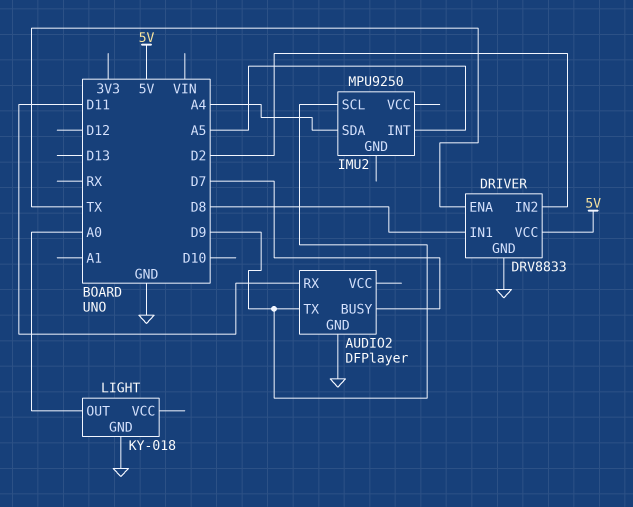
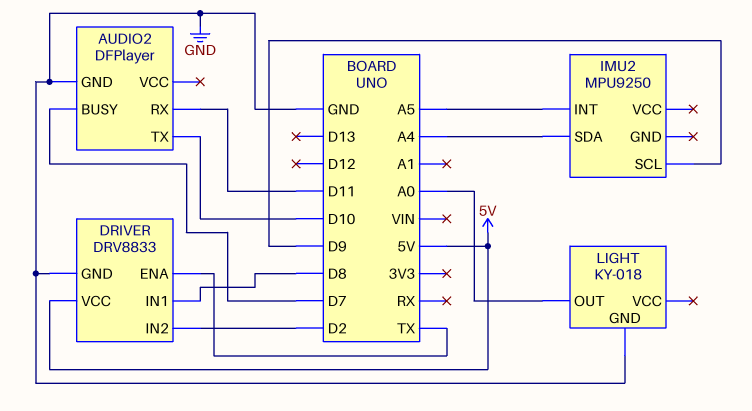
AUDIO2 pin TX: D9 -> D10

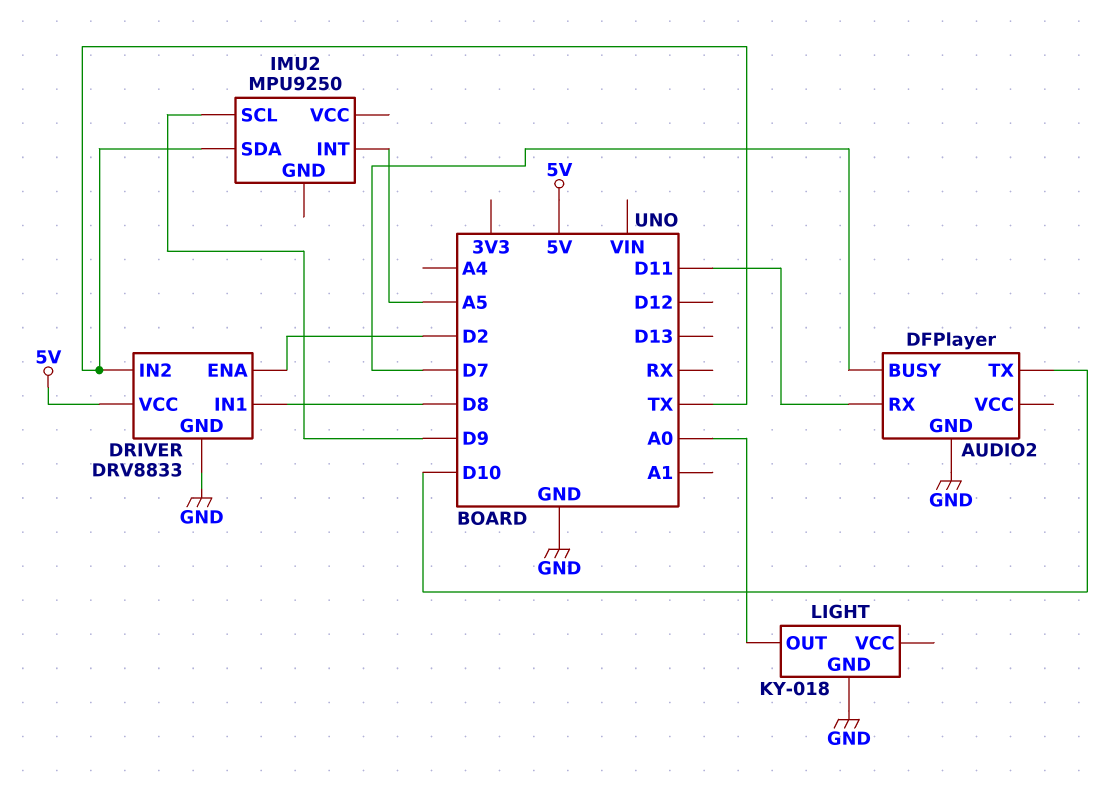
DRIVER pin ENA: TX -> D2
DRIVER pin IN2: D2 -> TX
IMU2 pin SDA: A4 -> TX

